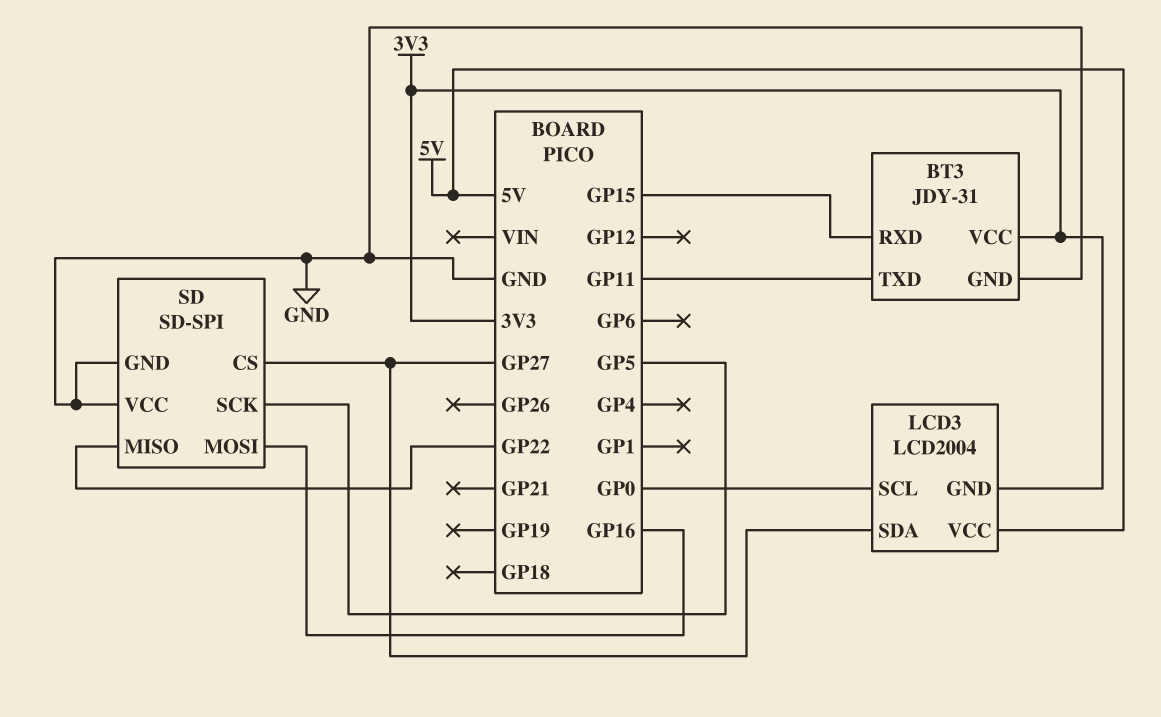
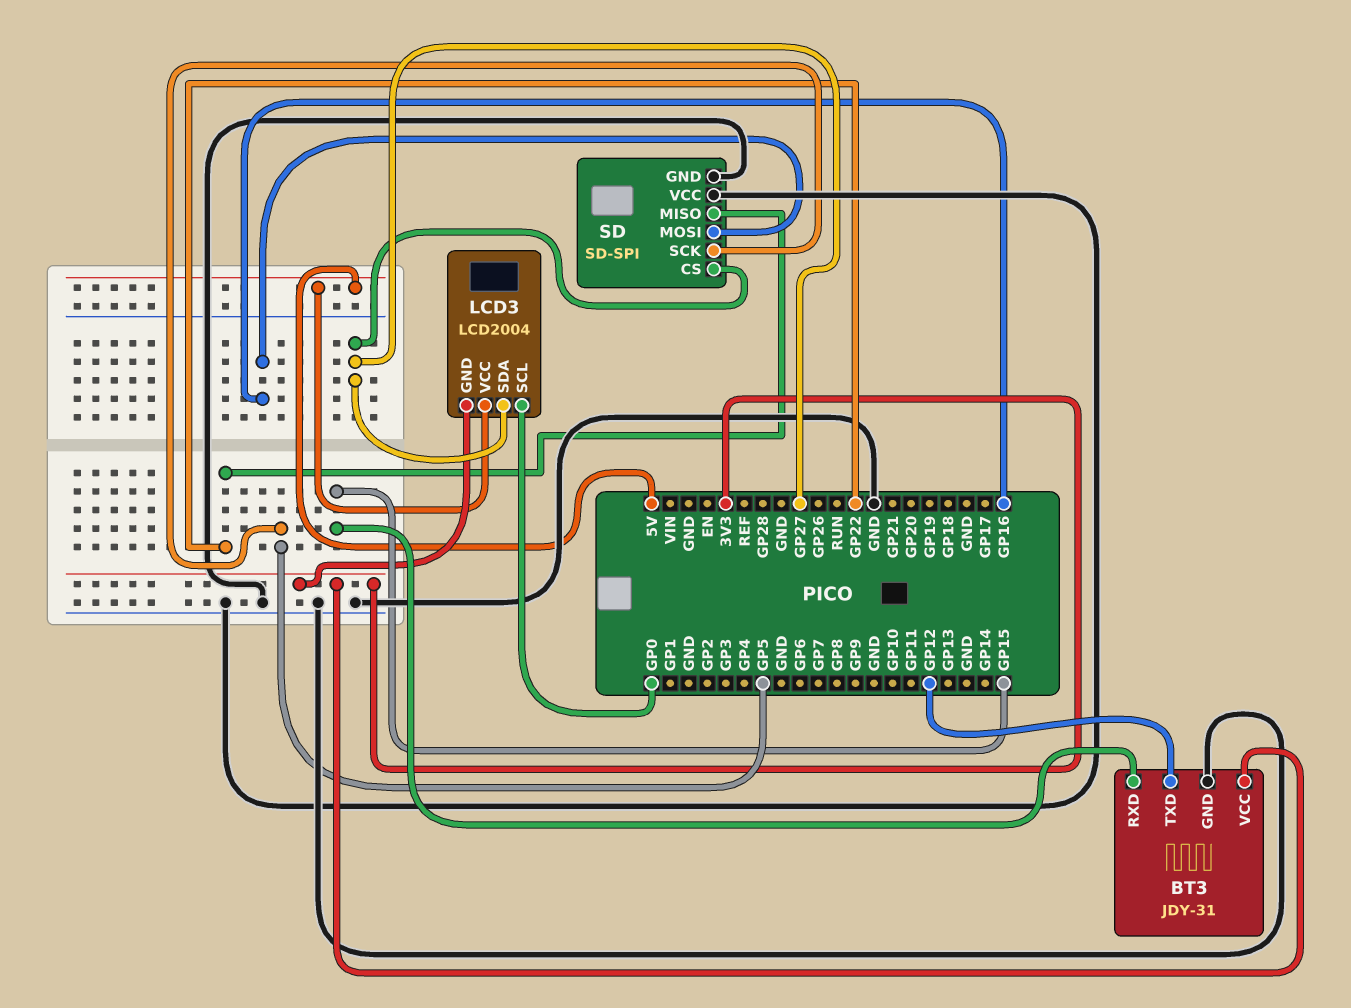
BT3 pin TXD: GP11 -> GP12

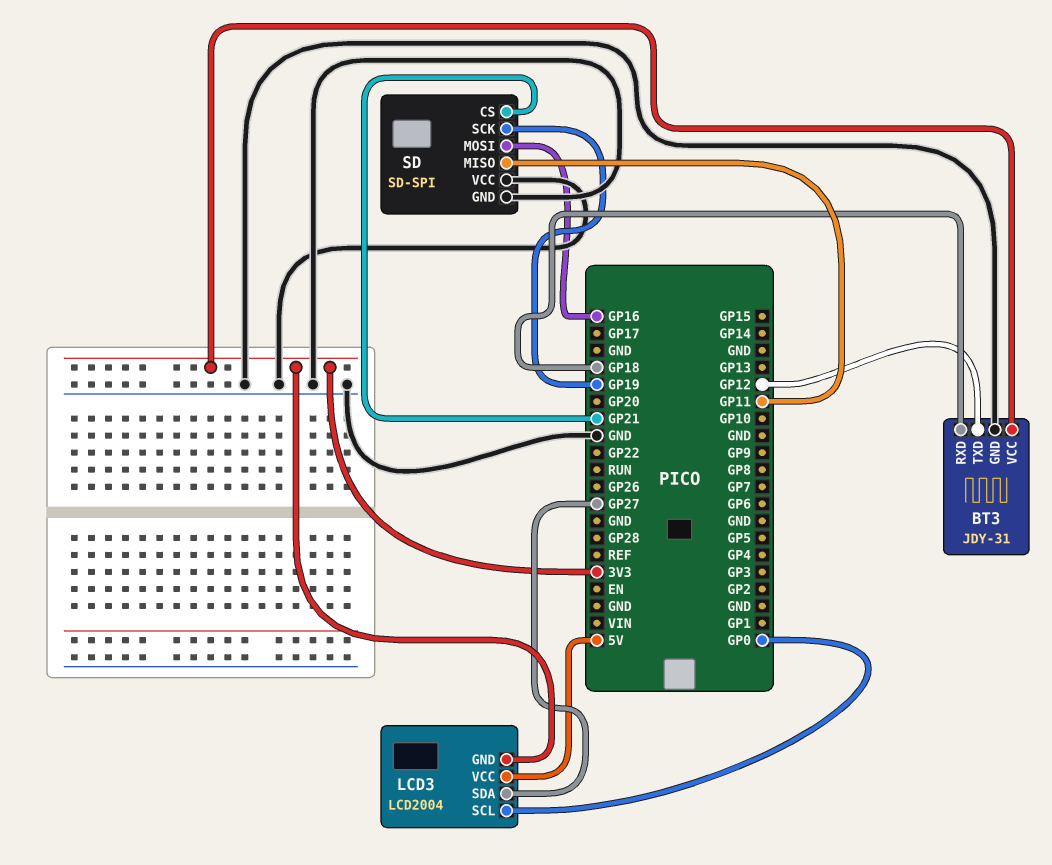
BT3 pin RXD: GP15 -> GP18
SD pin CS: GP27 -> GP21
SD pin MISO: GP22 -> GP11
SD pin SCK: GP5 -> GP19

